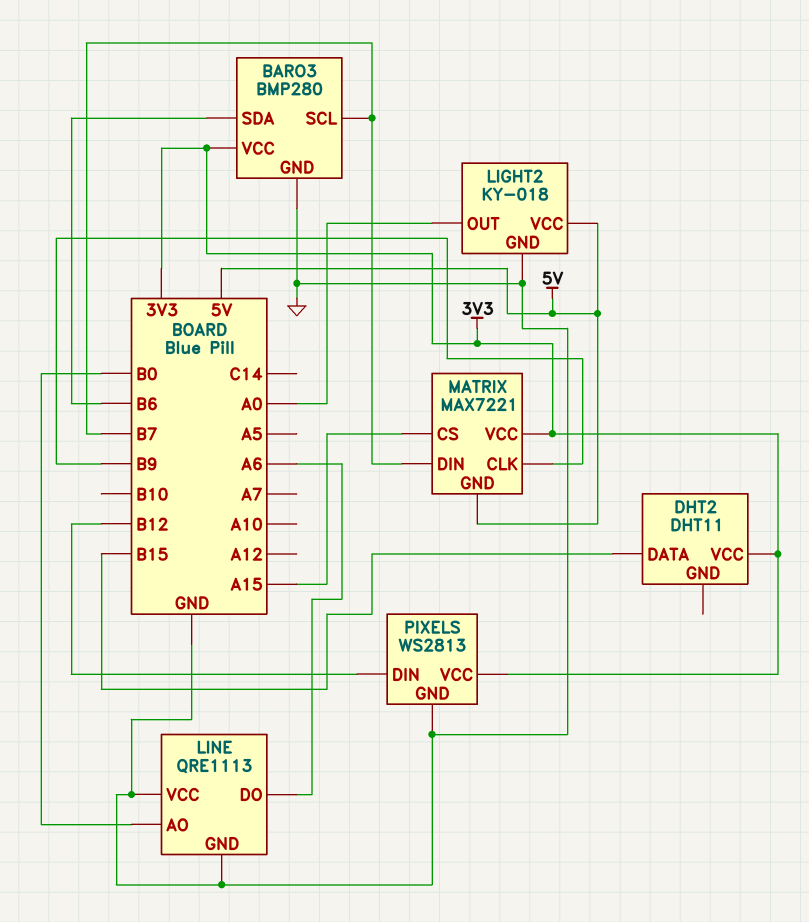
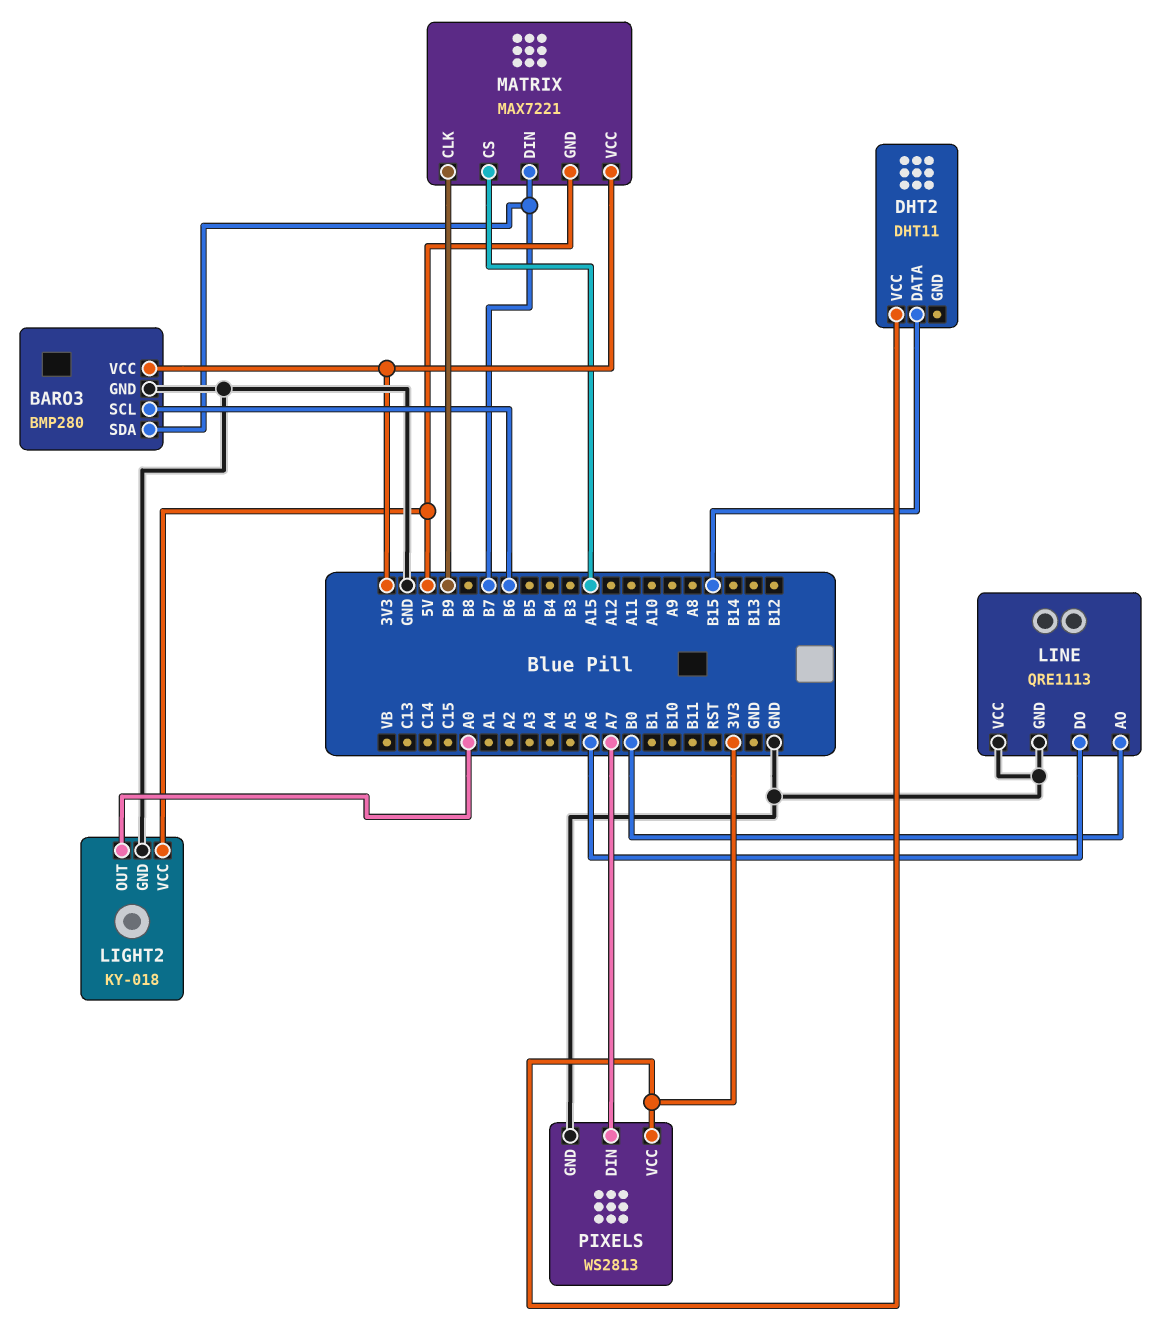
BARO3 pin SCL: B7 -> B6
BARO3 pin SDA: B6 -> B7
PIXELS pin DIN: B12 -> A7

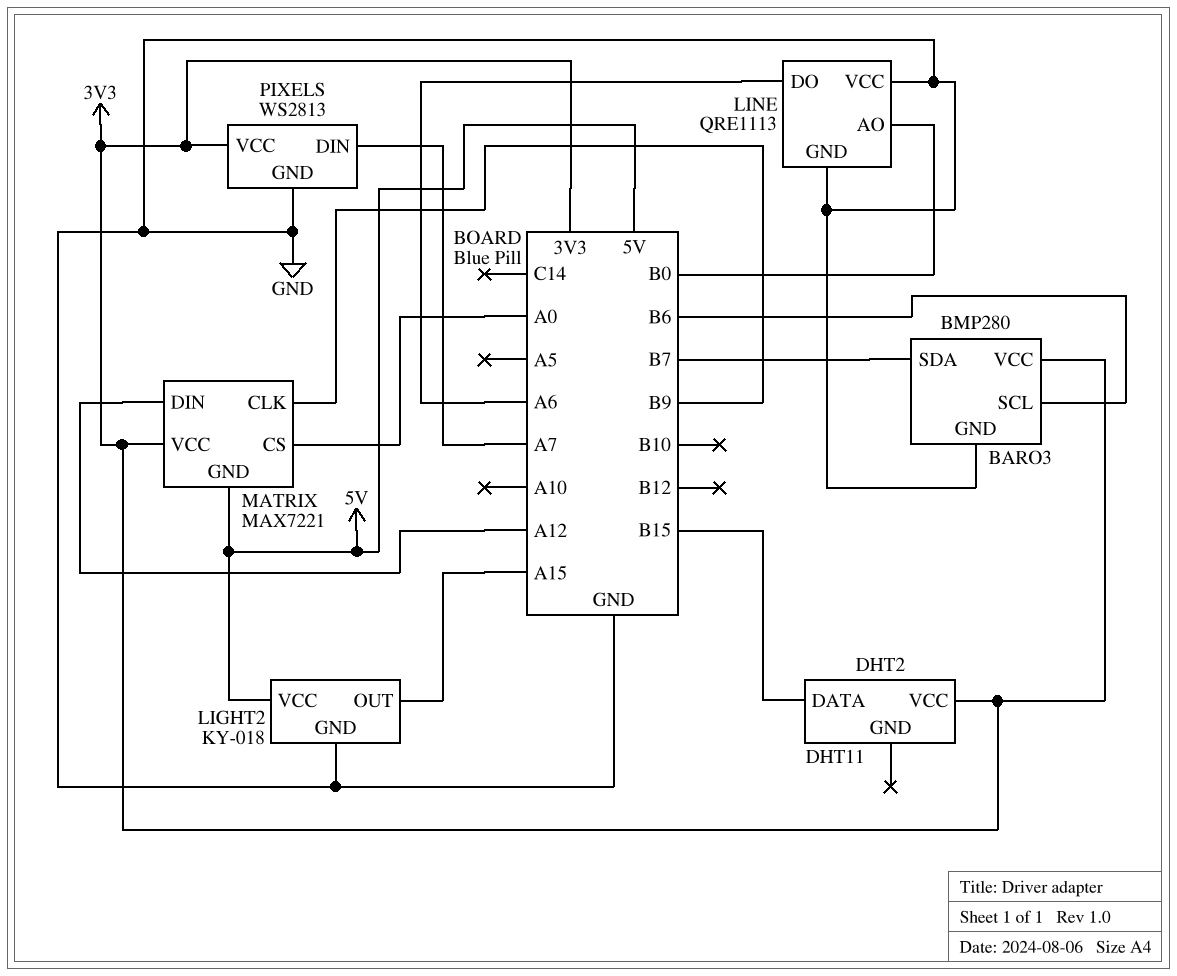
LIGHT2 pin OUT: A0 -> A15
MATRIX pin CS: A15 -> A0
MATRIX pin DIN: B7 -> A12

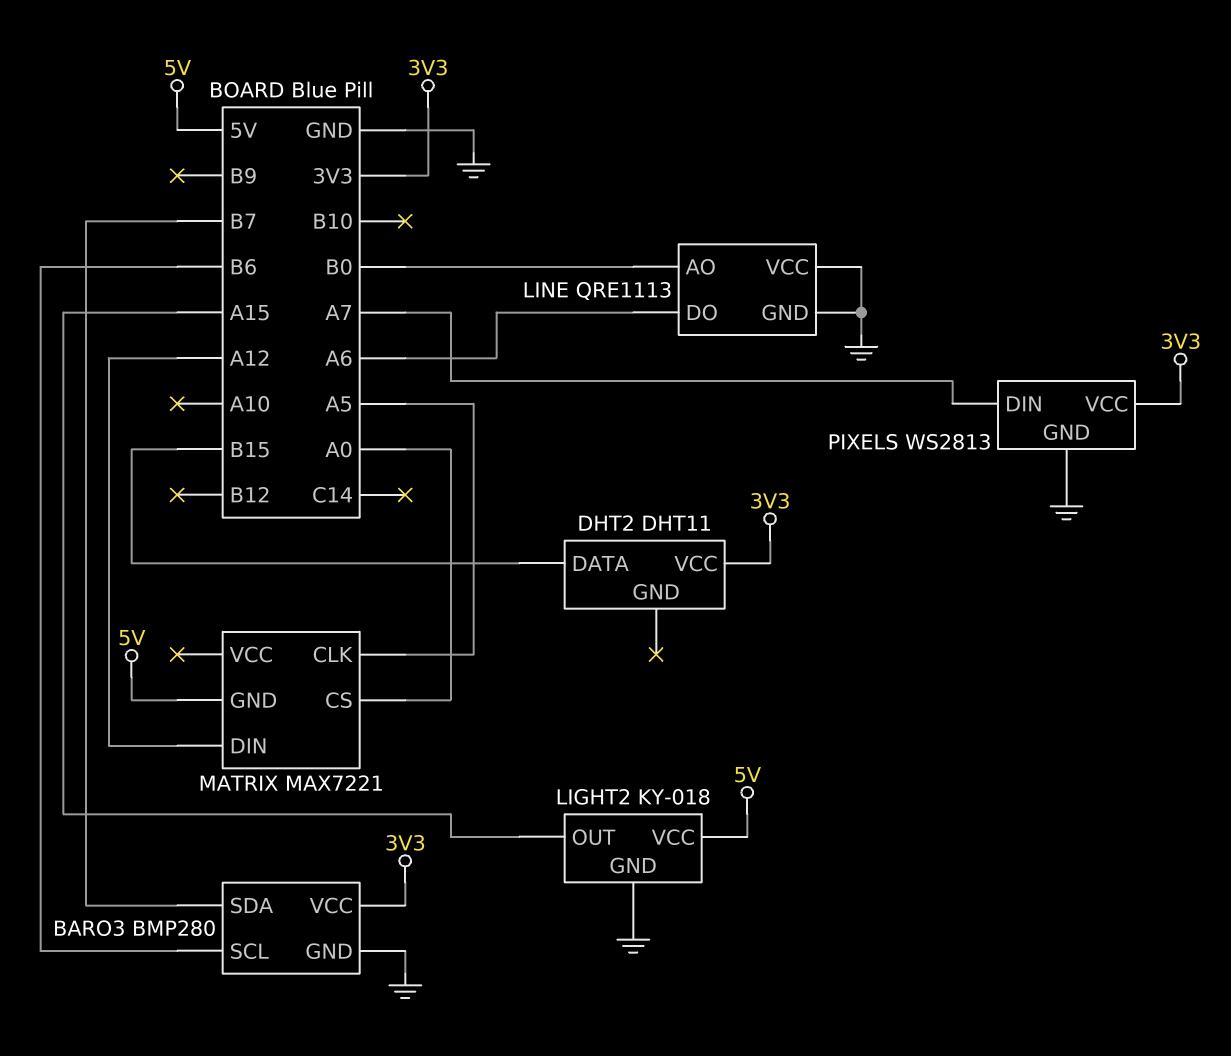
MATRIX pin CLK: B9 -> A5
MATRIX pin VCC: 3V3 -> none

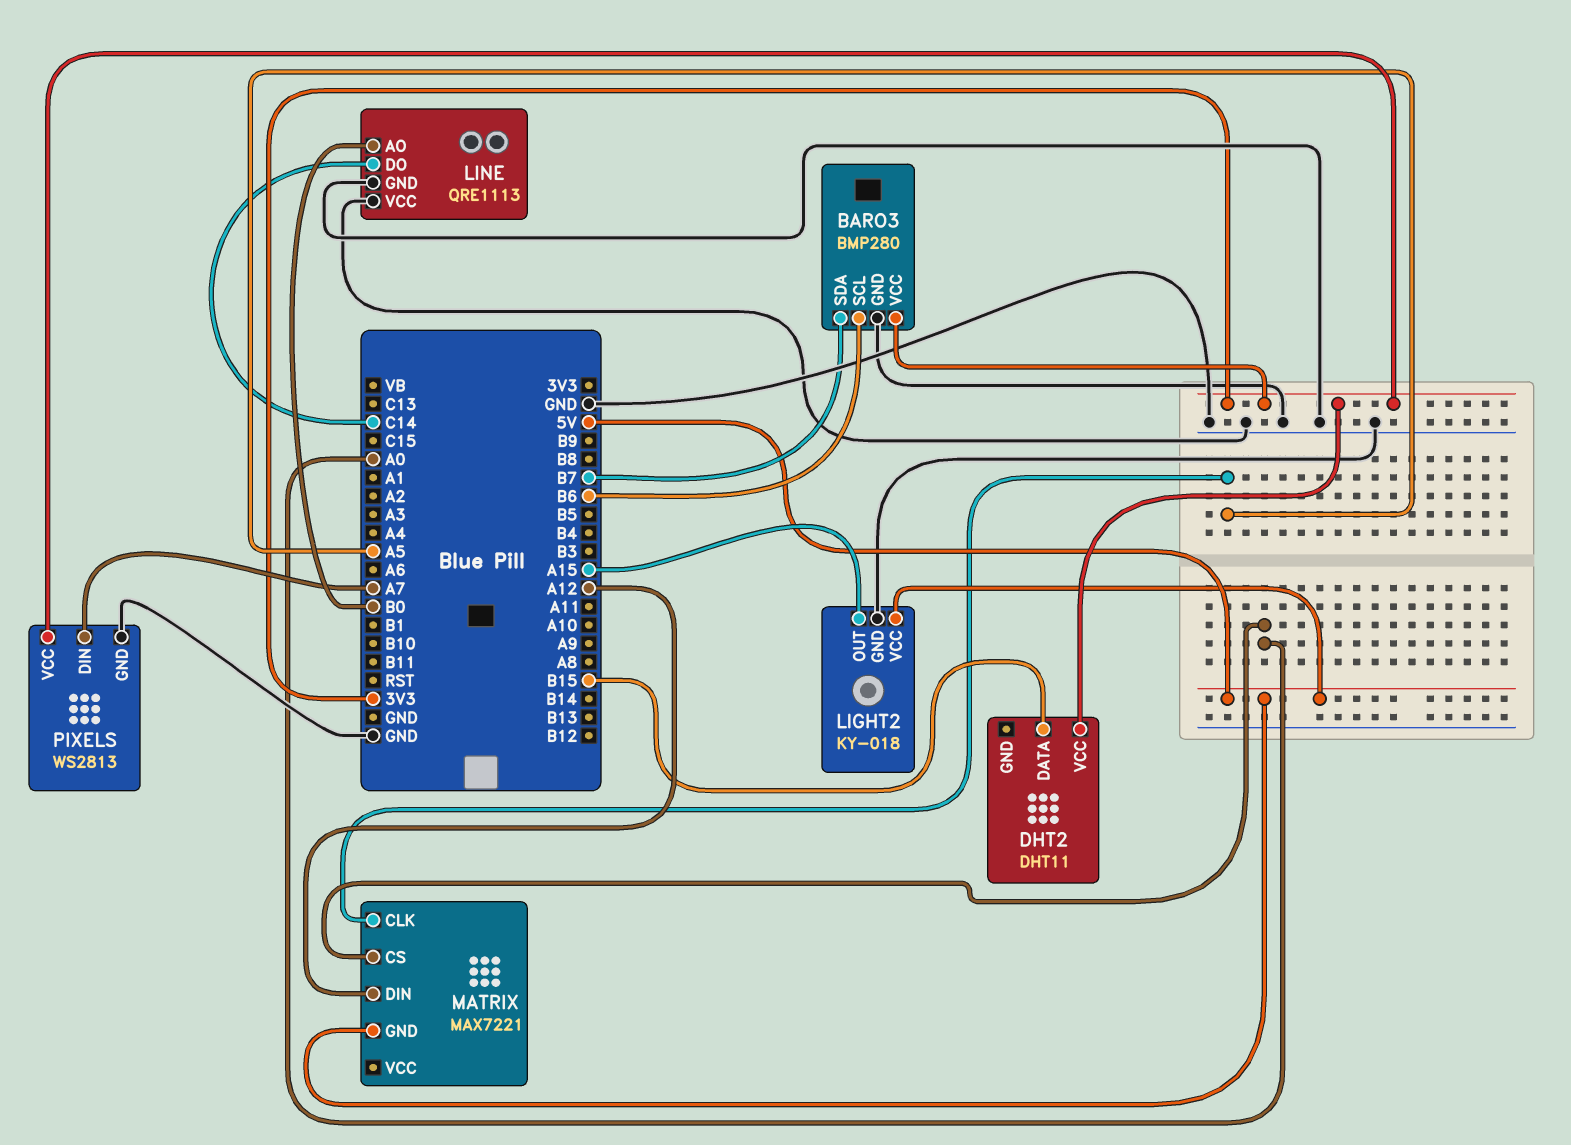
LINE pin DO: A6 -> C14

